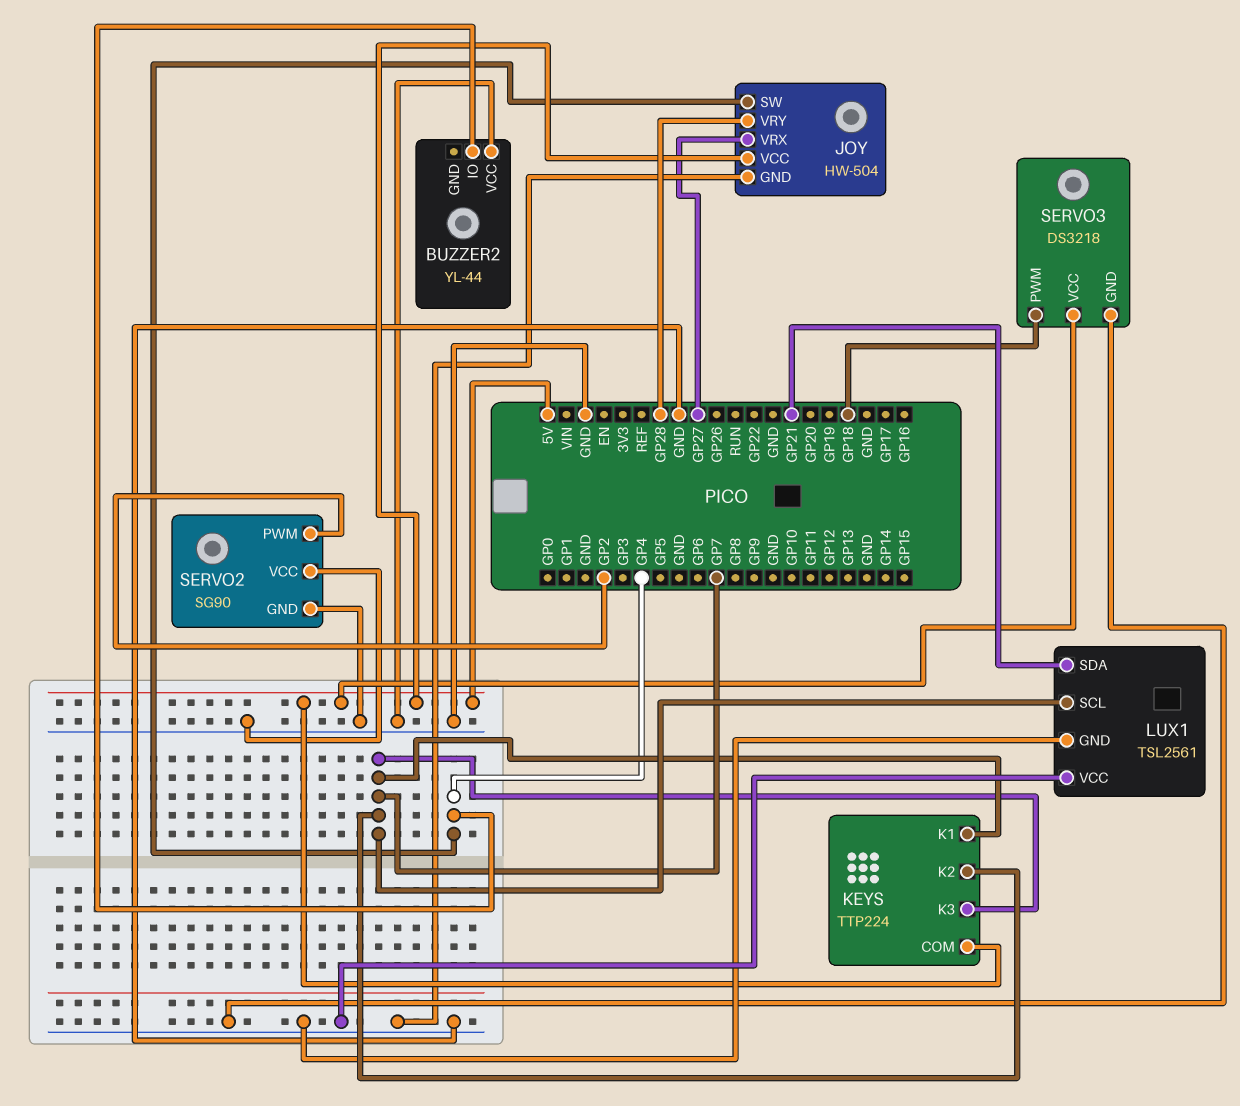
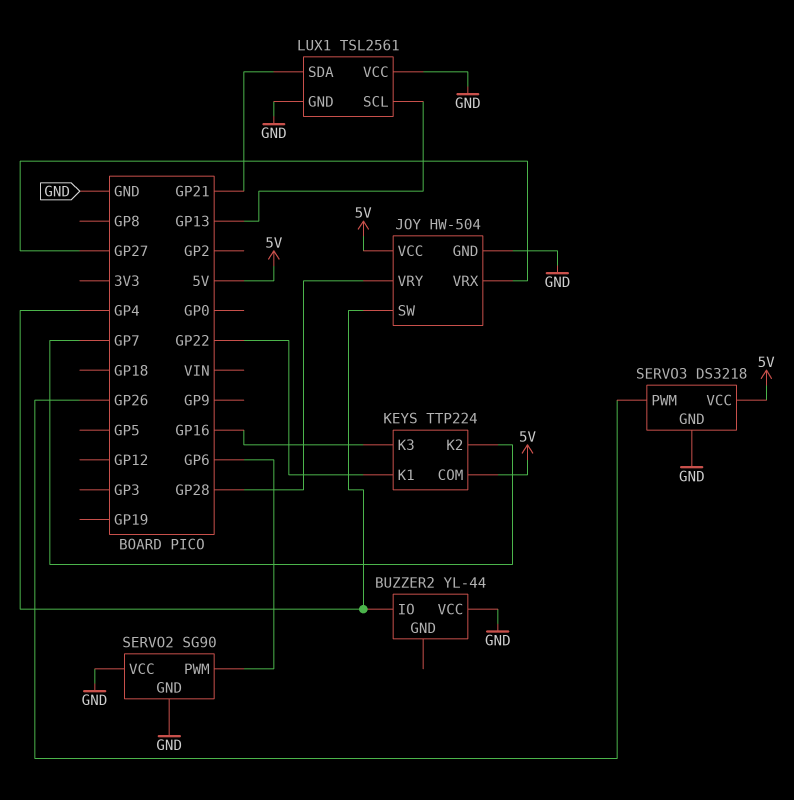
KEYS pin K1: GP7 -> GP22
KEYS pin K3: GP7 -> GP16
LUX1 pin SCL: GP7 -> GP13
SERVO2 pin PWM: GP2 -> GP6
SERVO3 pin PWM: GP18 -> GP26

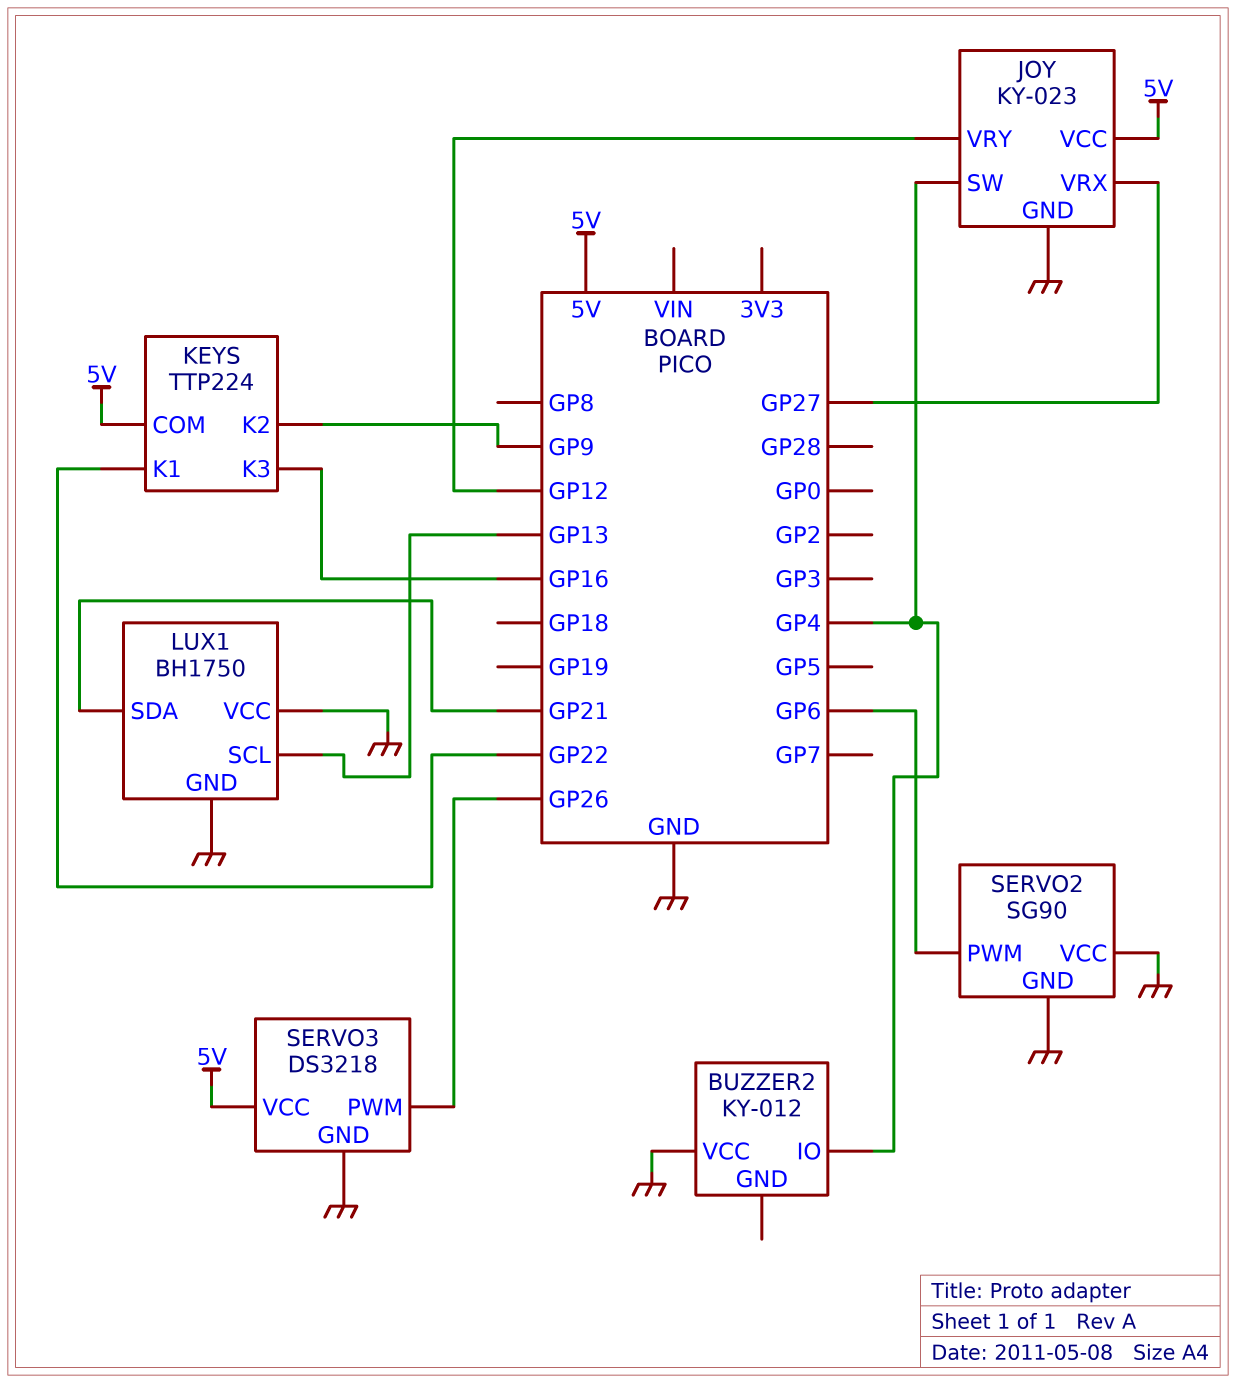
BUZZER2: YL-44 -> KY-012
JOY: HW-504 -> KY-023
JOY pin VRY: GP28 -> GP12
KEYS pin K2: GP7 -> GP9
LUX1: TSL2561 -> BH1750

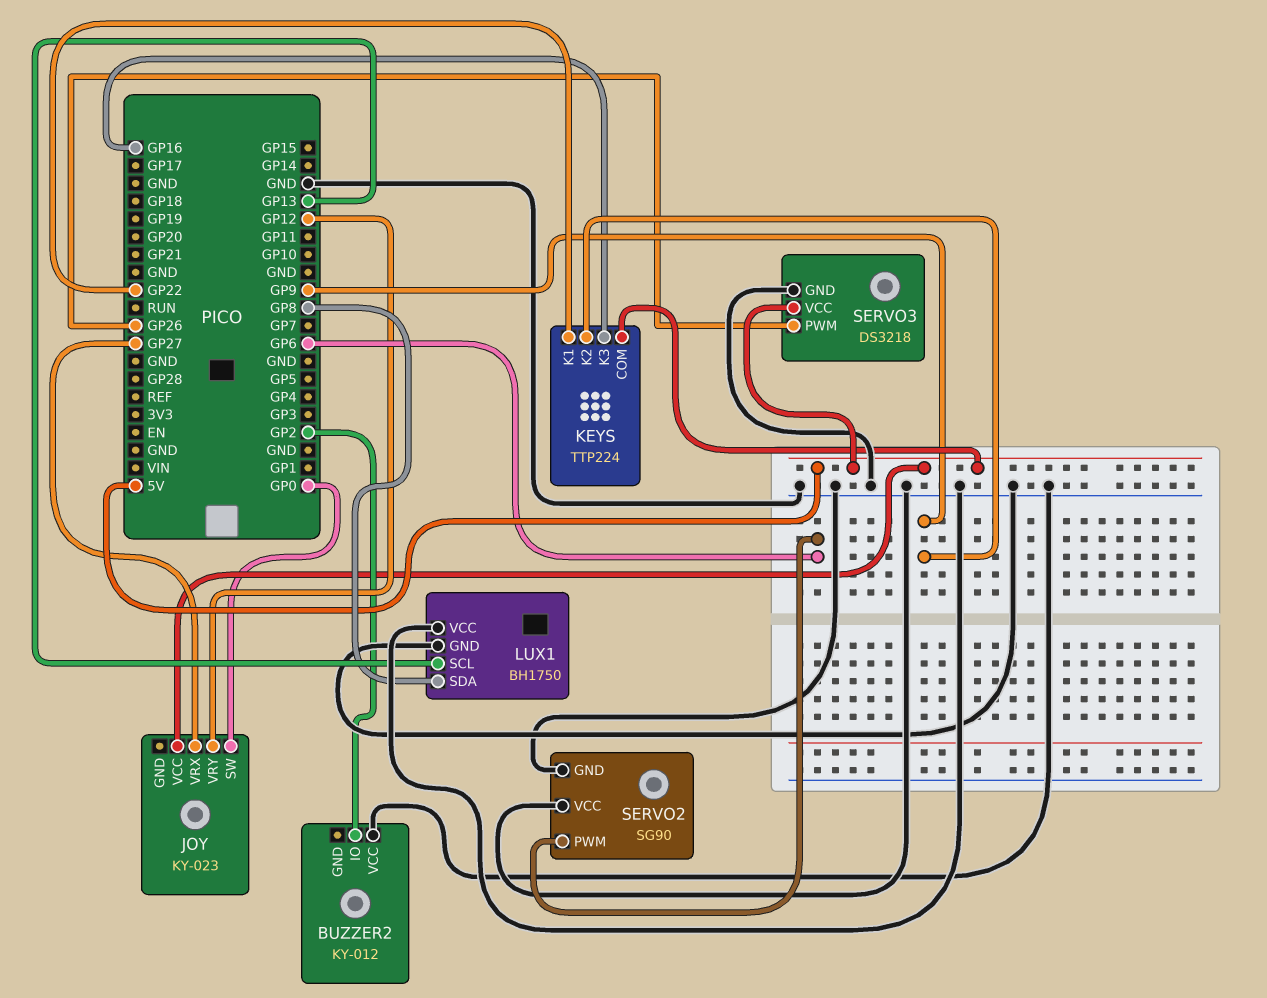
BUZZER2 pin IO: GP4 -> GP2
JOY pin GND: GND -> none
JOY pin SW: GP4 -> GP0
LUX1 pin SDA: GP21 -> GP8

